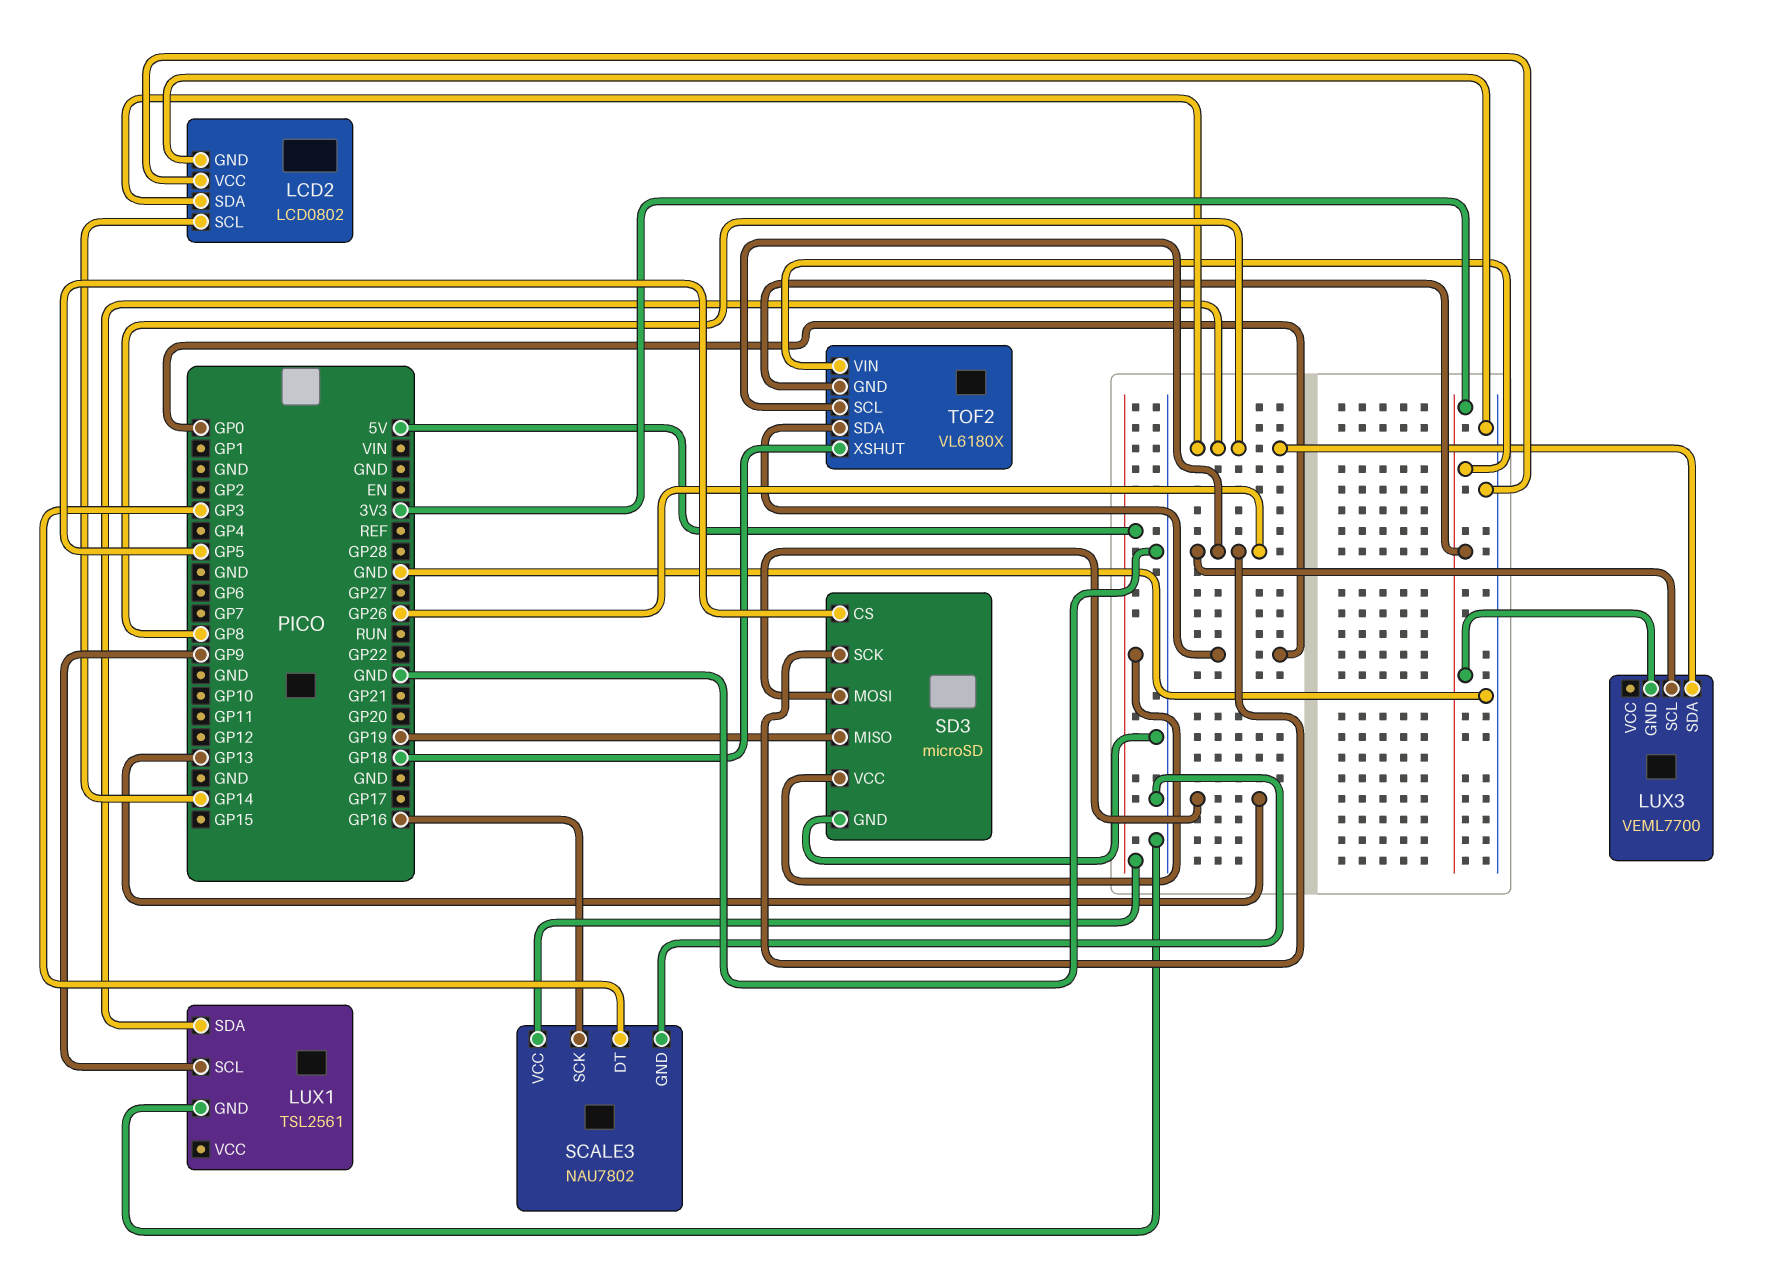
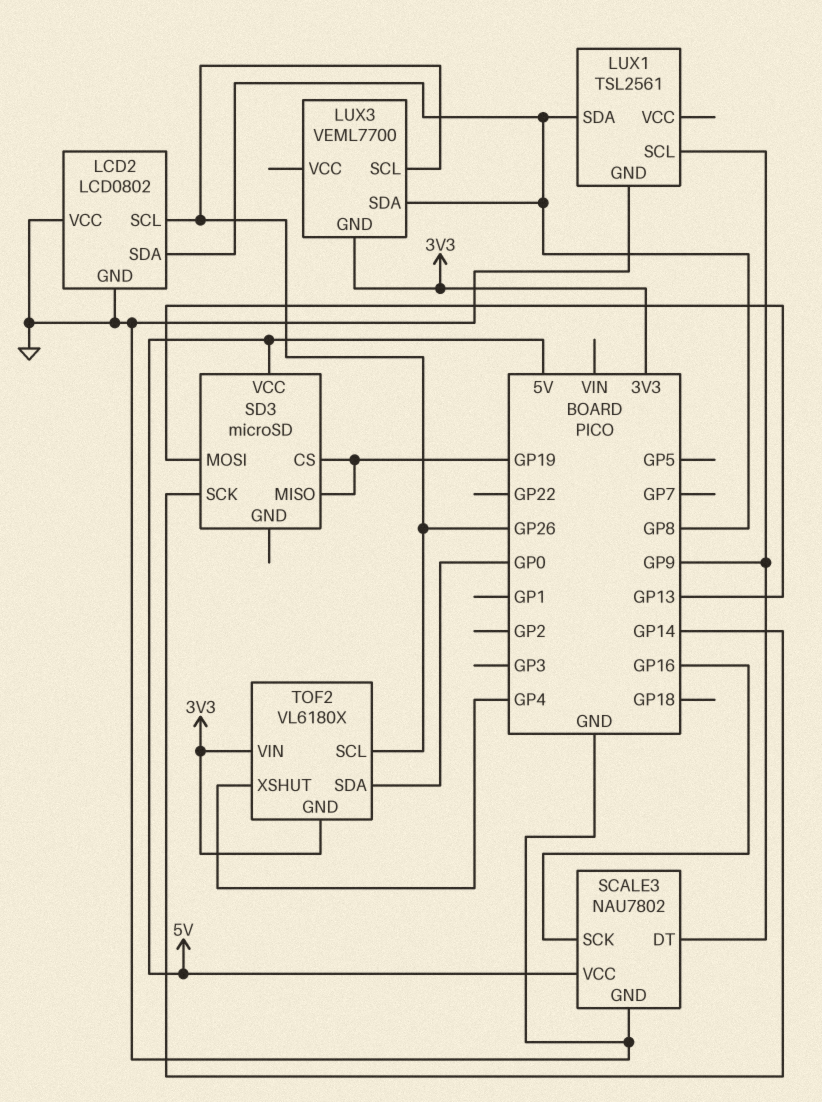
LCD2 pin SCL: GP14 -> GP26
SCALE3 pin DT: GP3 -> GP9
SD3 pin CS: GP5 -> GP19
SD3 pin GND: GND -> none
SD3 pin SCK: GP26 -> GP14
TOF2 pin XSHUT: GP18 -> GP4

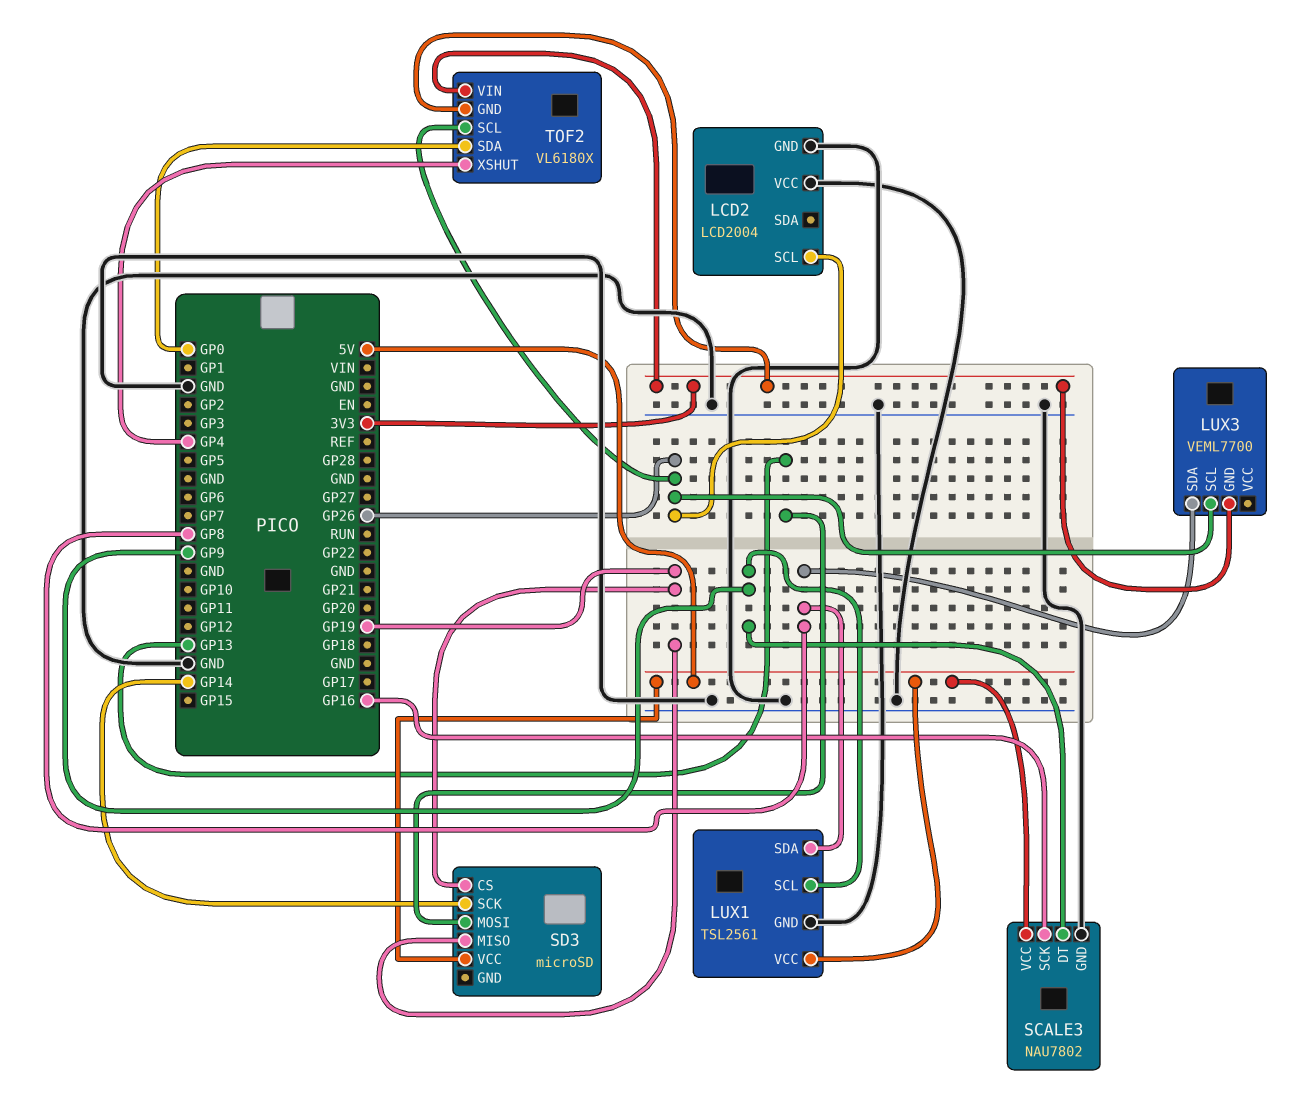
LCD2: LCD0802 -> LCD2004
LCD2 pin SDA: GP8 -> none
LUX1 pin VCC: none -> 5V

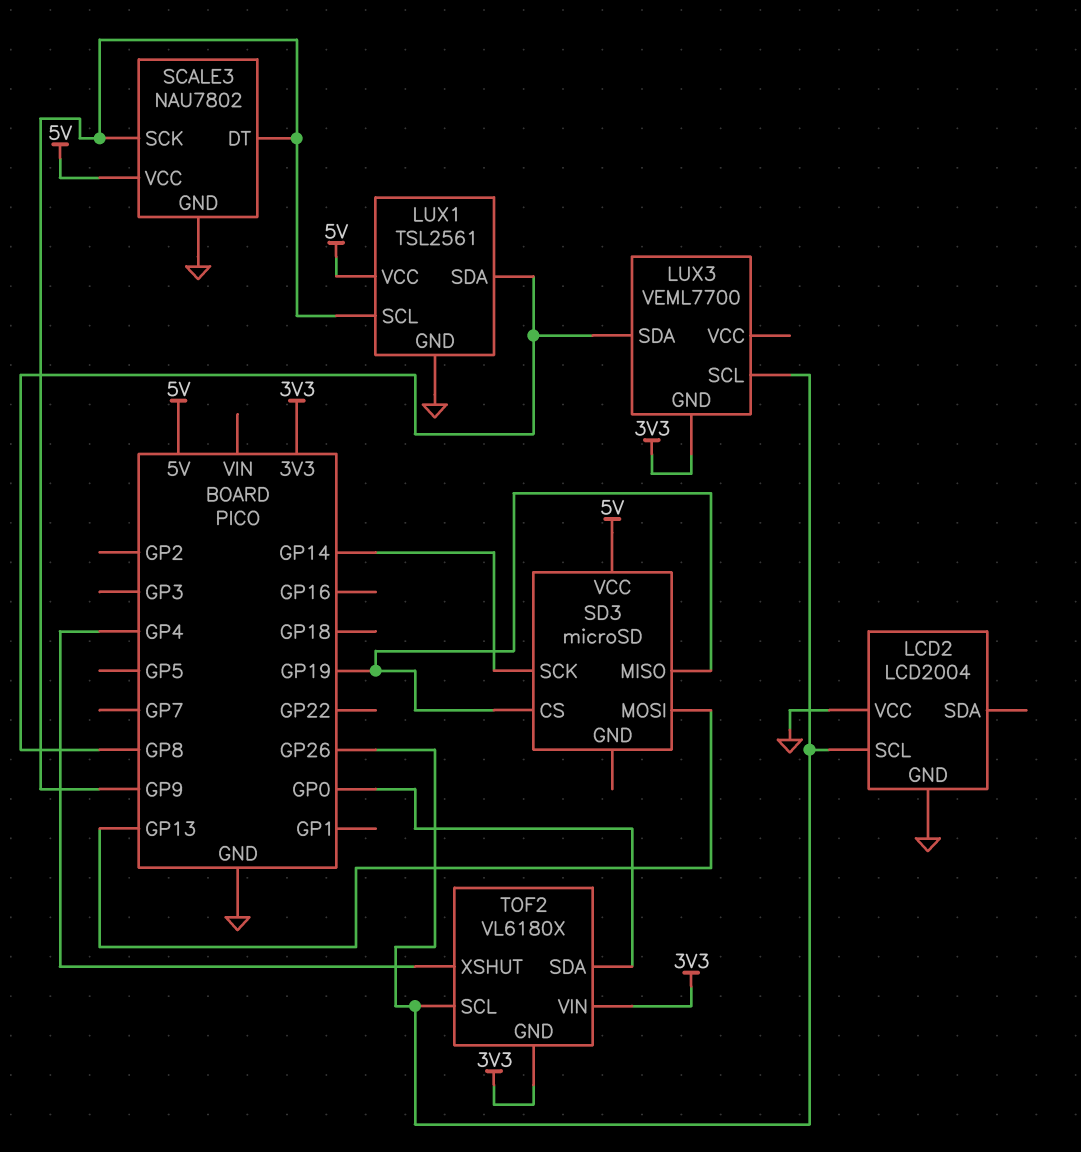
SCALE3 pin SCK: GP16 -> GP9

